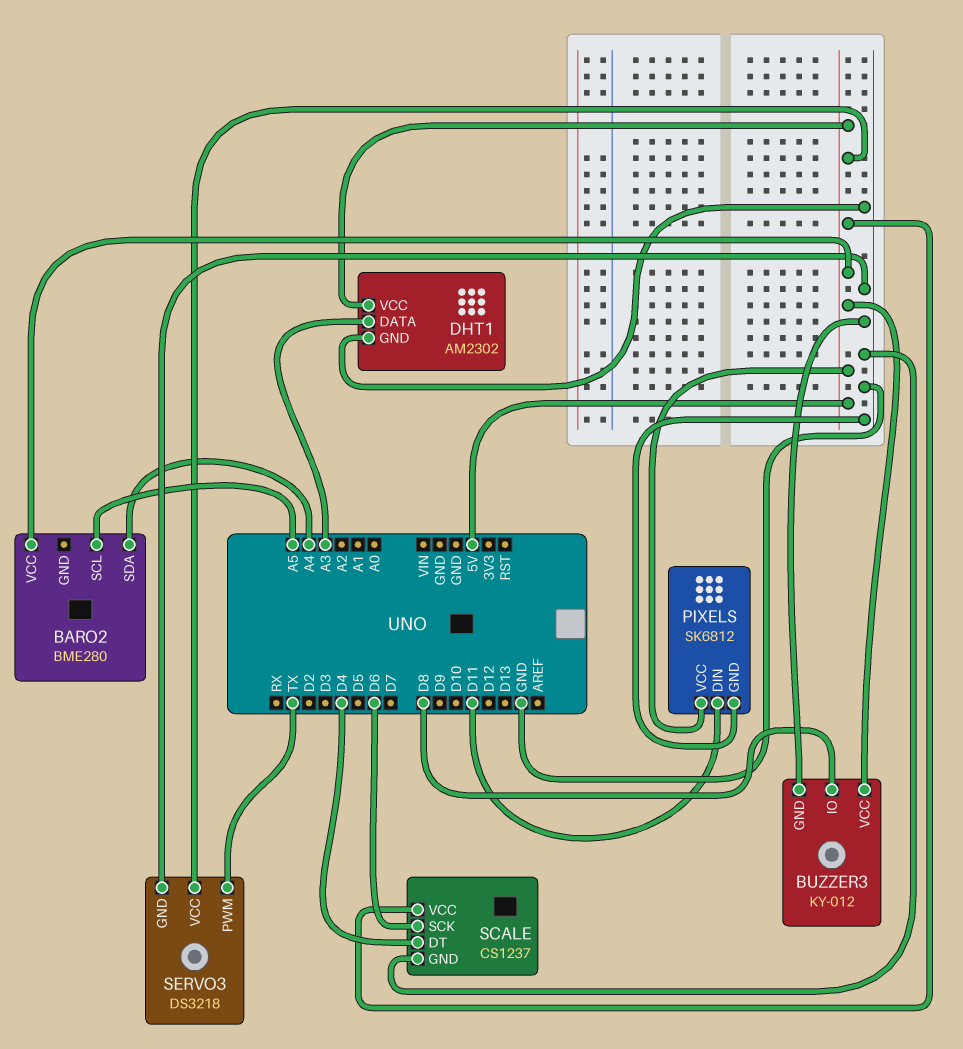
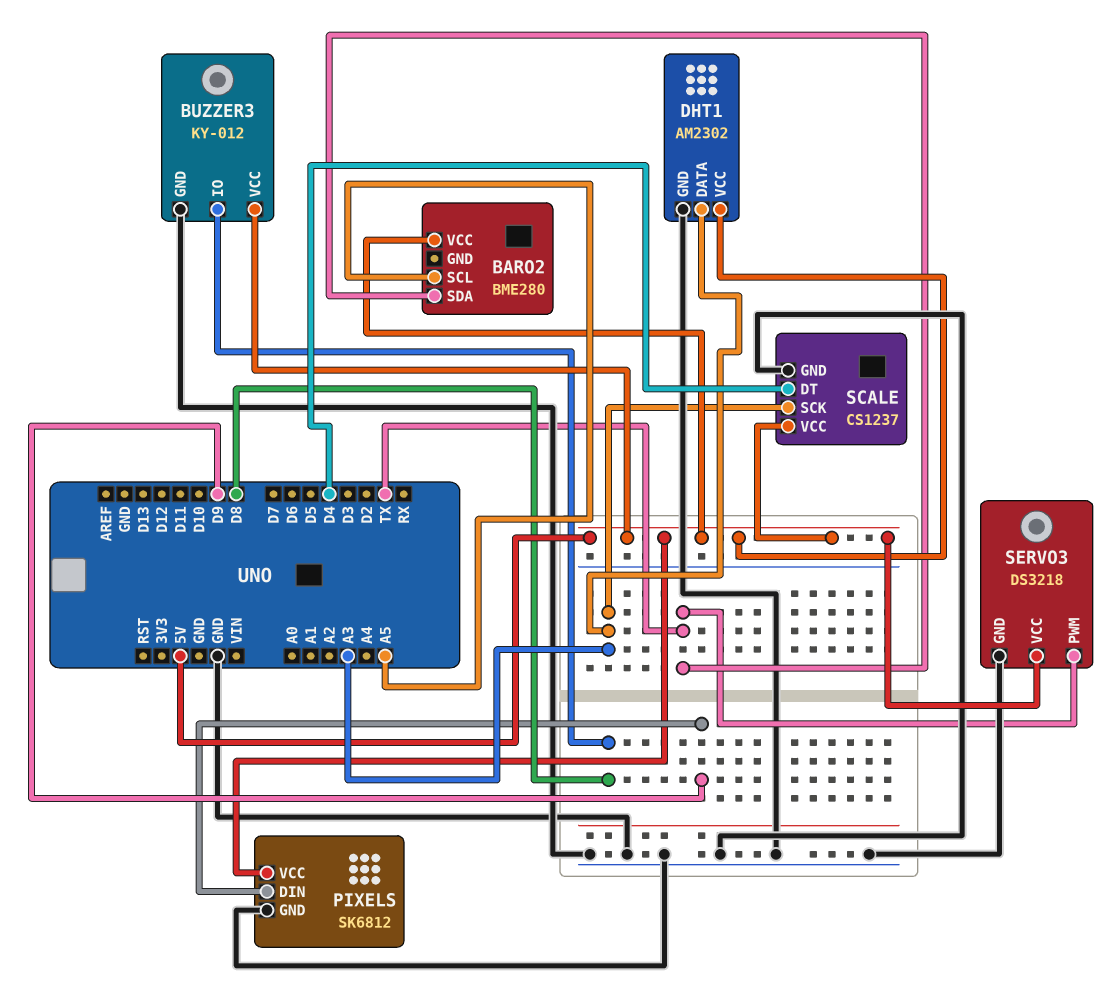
BARO2 pin SDA: A4 -> TX
PIXELS pin DIN: D11 -> D9
SCALE pin SCK: D6 -> A3

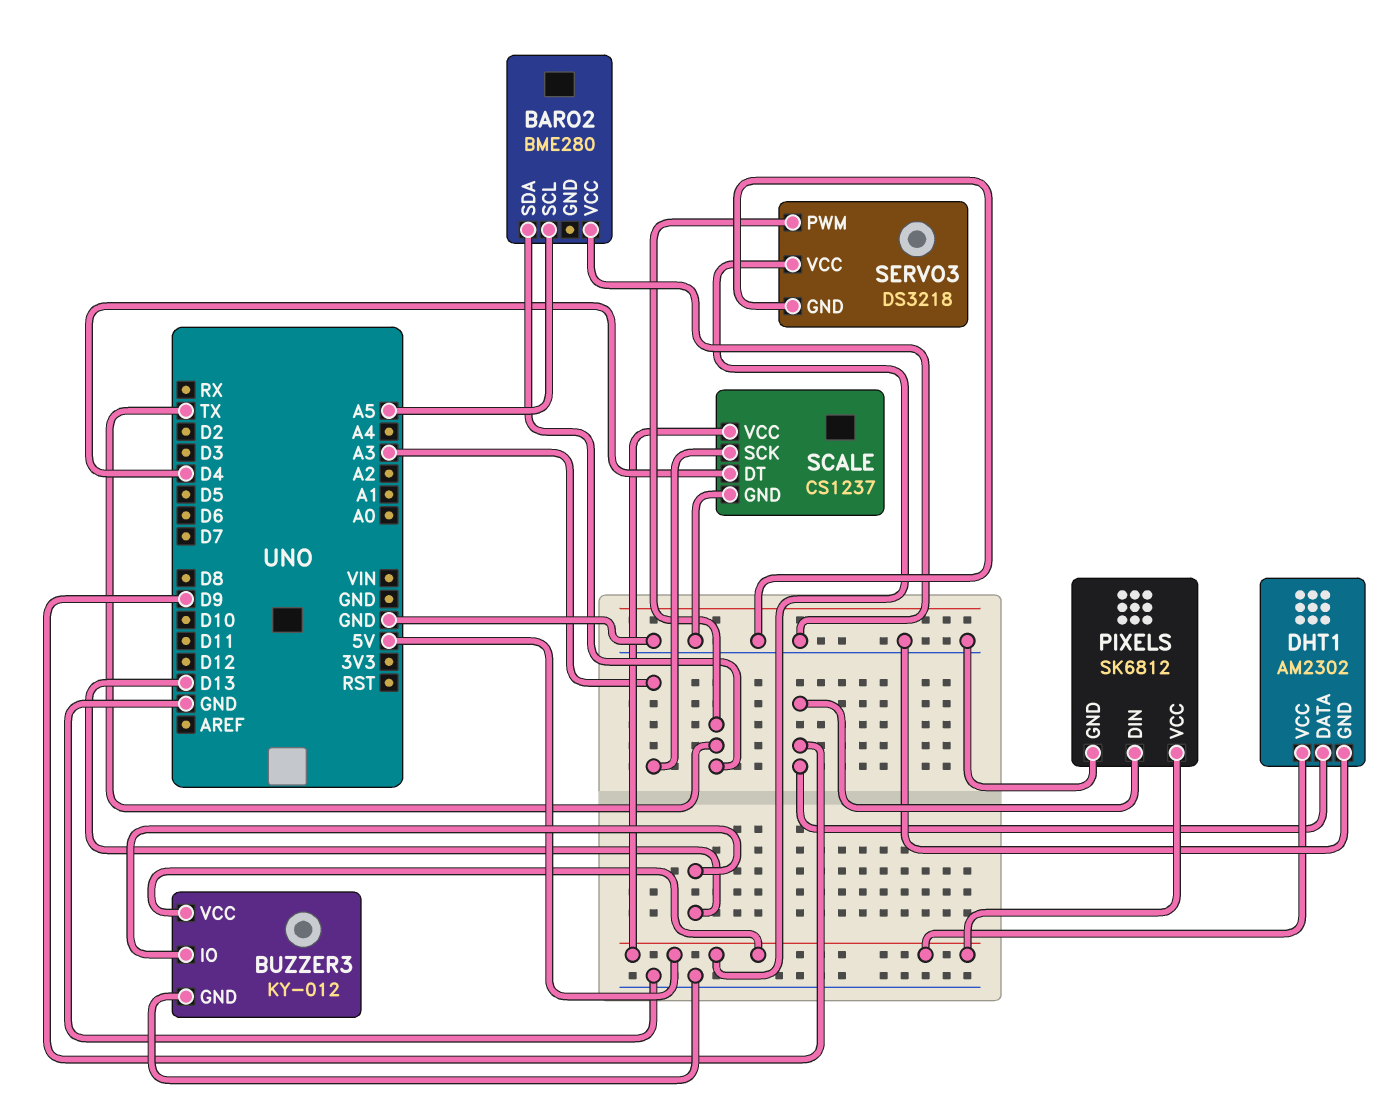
BARO2 pin VCC: 5V -> GND
BUZZER3 pin IO: D8 -> D13
DHT1 pin DATA: A3 -> D9

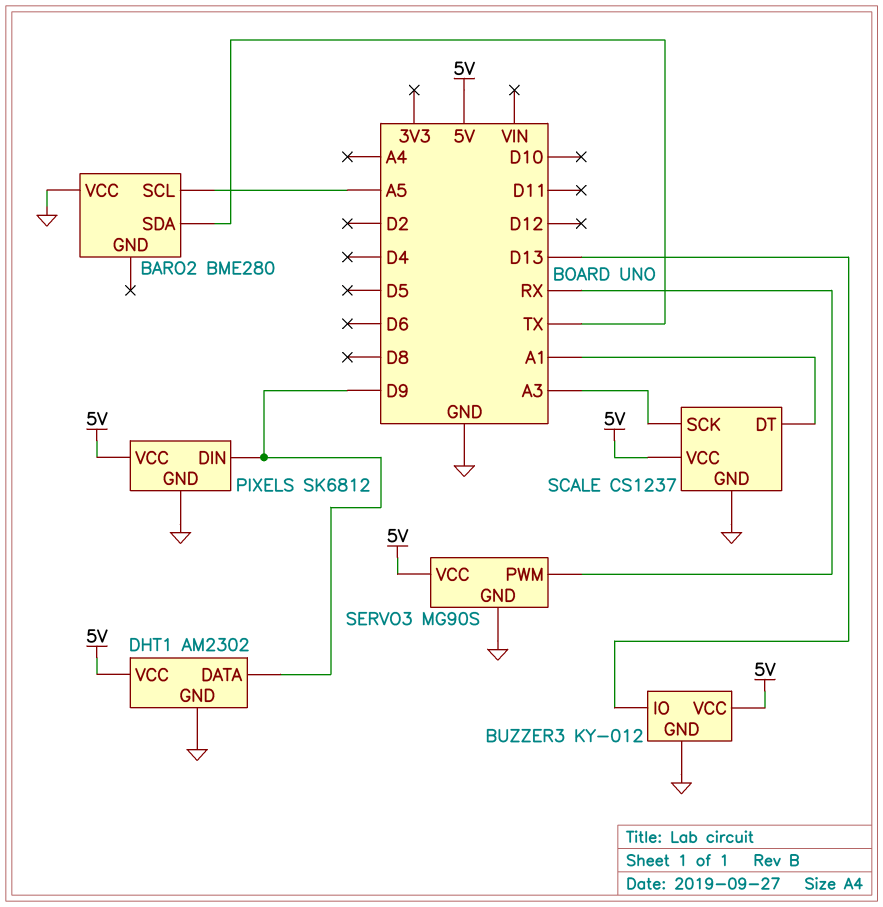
SCALE pin DT: D4 -> A1
SERVO3: DS3218 -> MG90S
SERVO3 pin PWM: TX -> RX

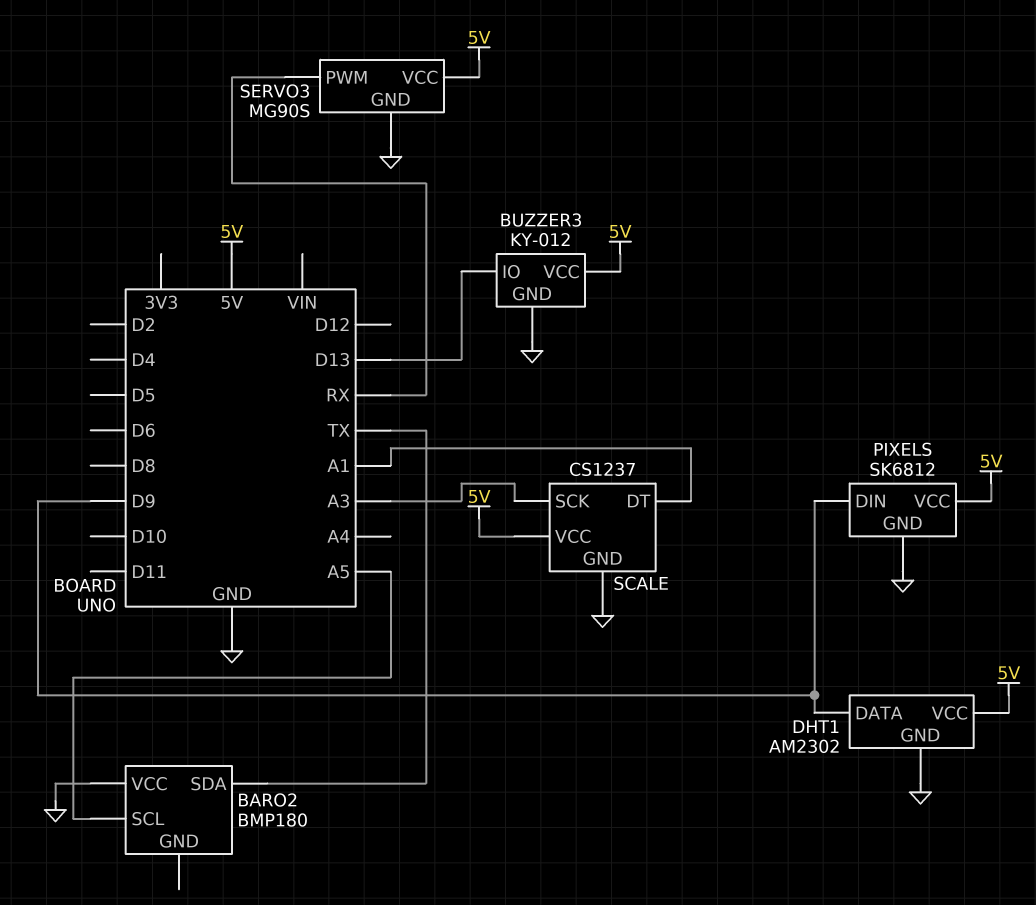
BARO2: BME280 -> BMP180

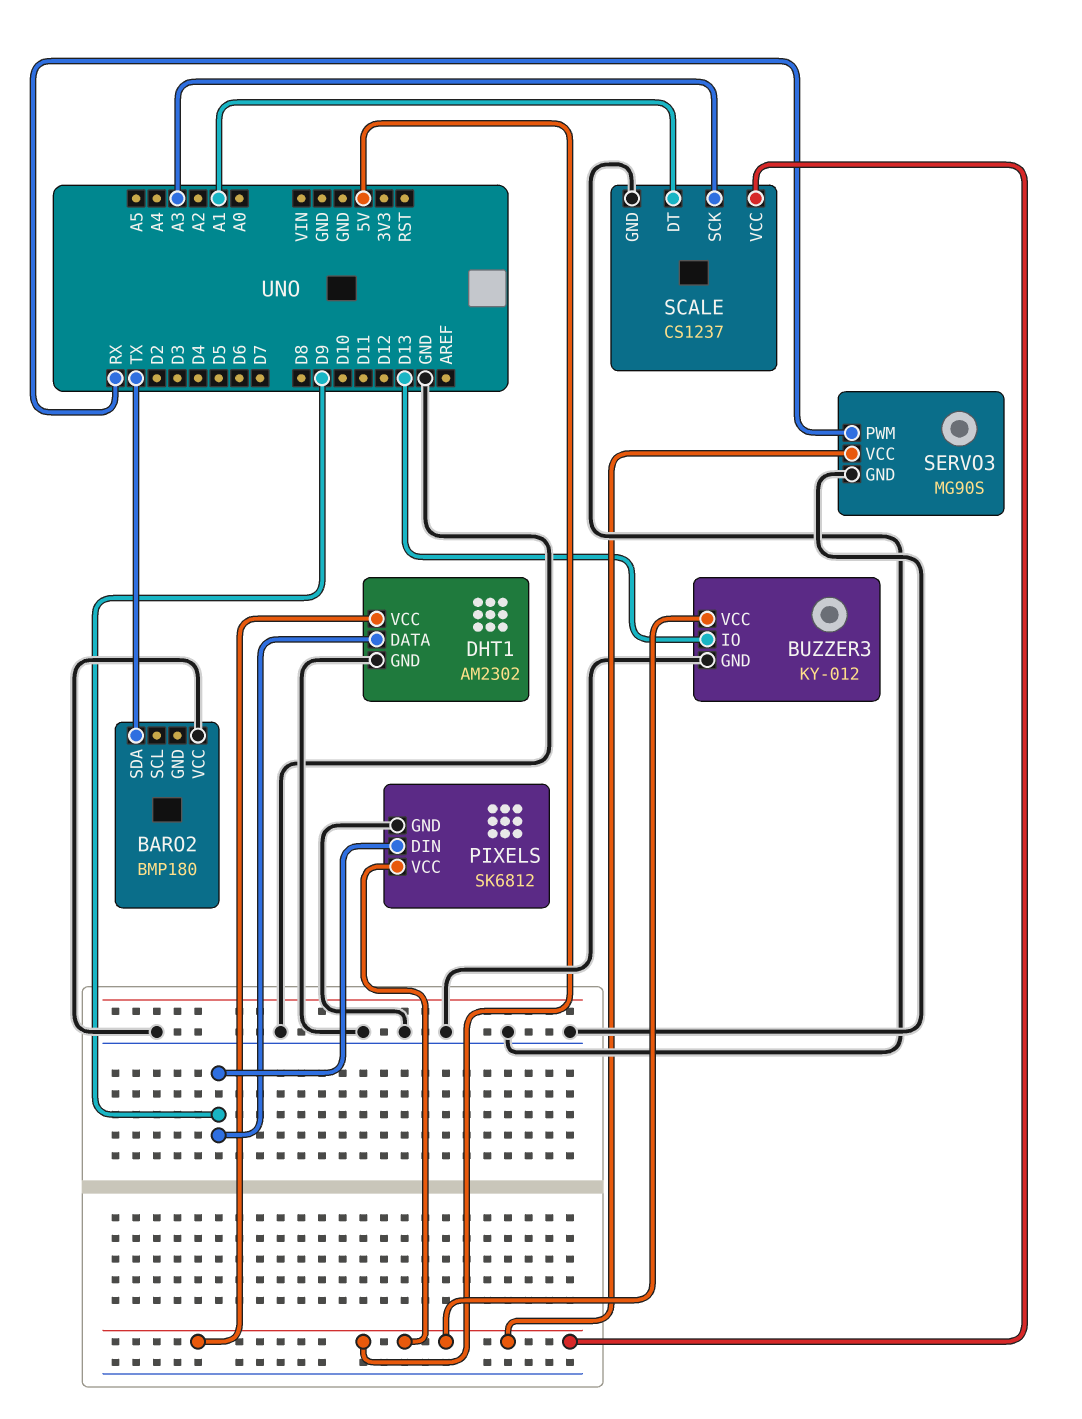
BARO2 pin SCL: A5 -> none

